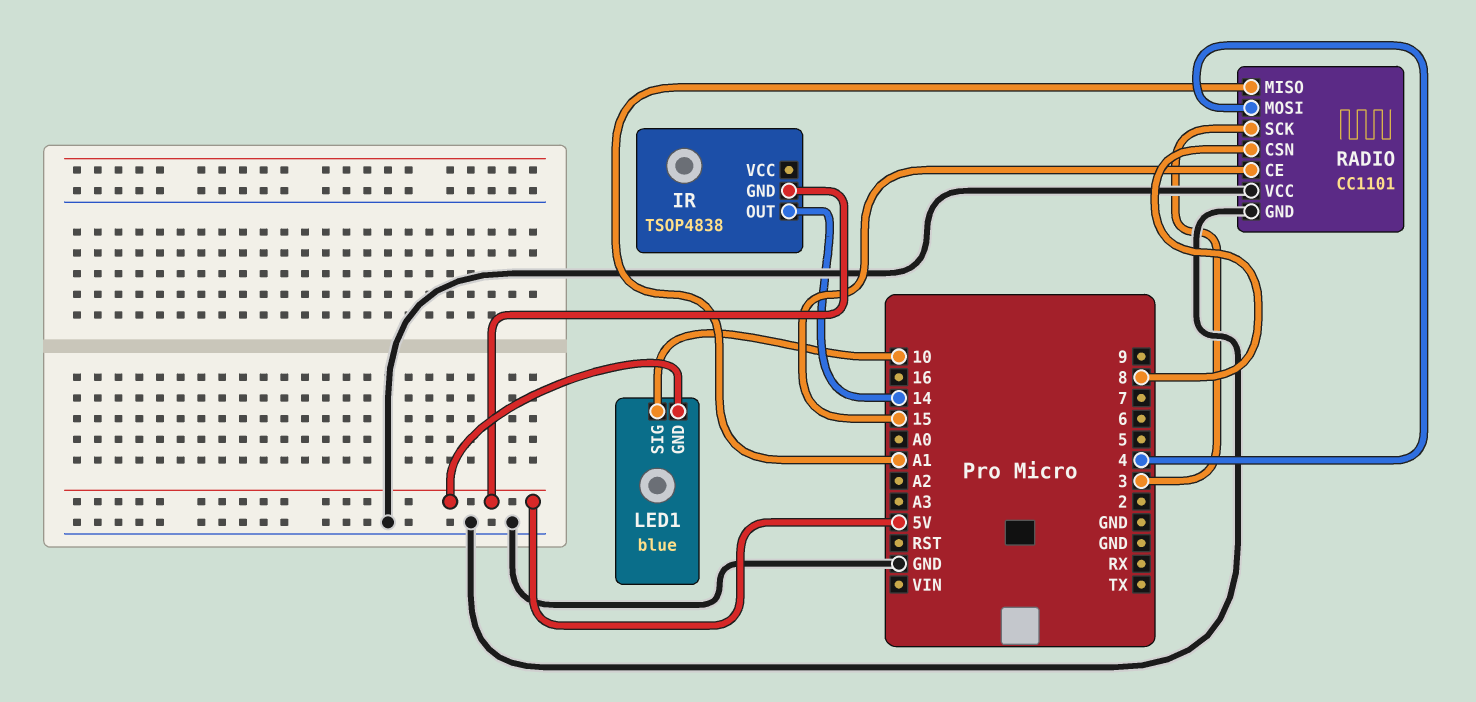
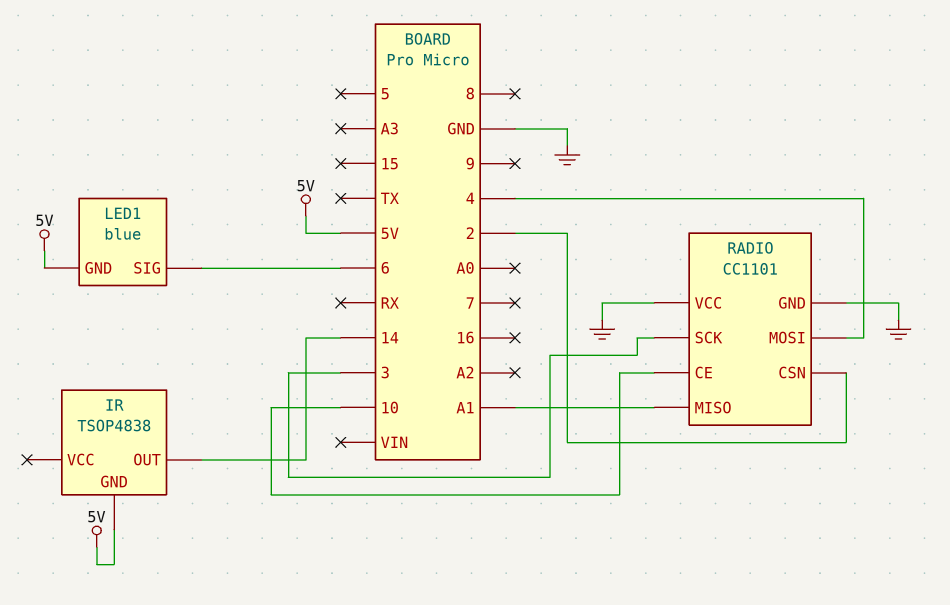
LED1 pin SIG: 10 -> 6
RADIO pin CE: 15 -> 10
RADIO pin CSN: 8 -> 2

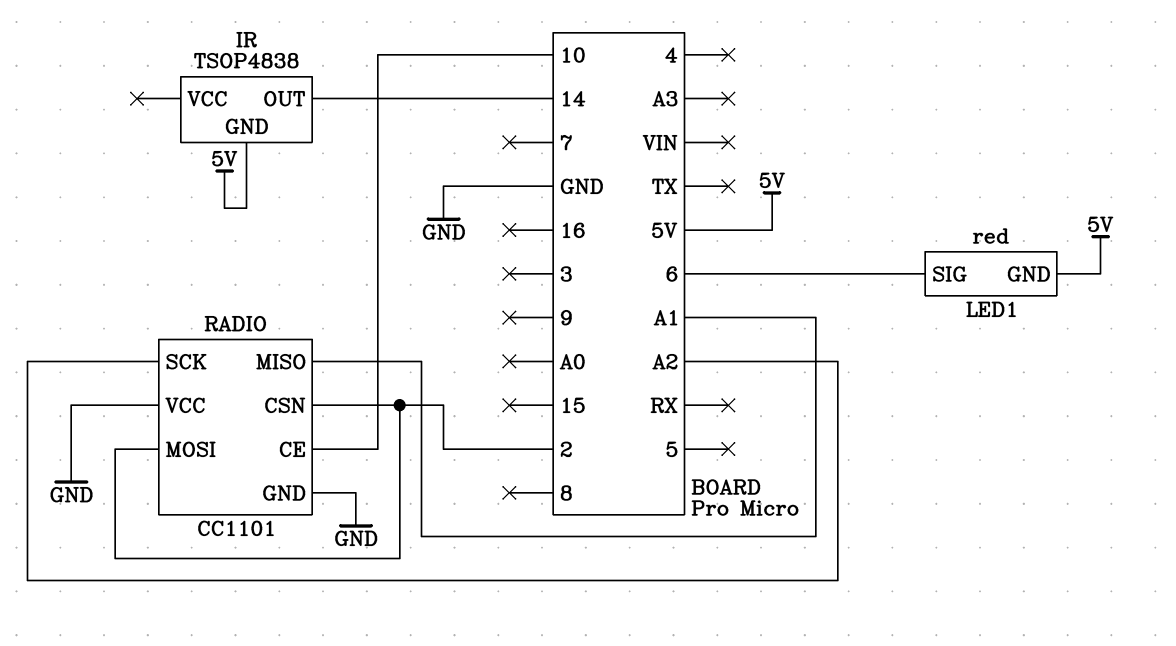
LED1: blue -> red
RADIO pin MOSI: 4 -> 2
RADIO pin SCK: 3 -> A2

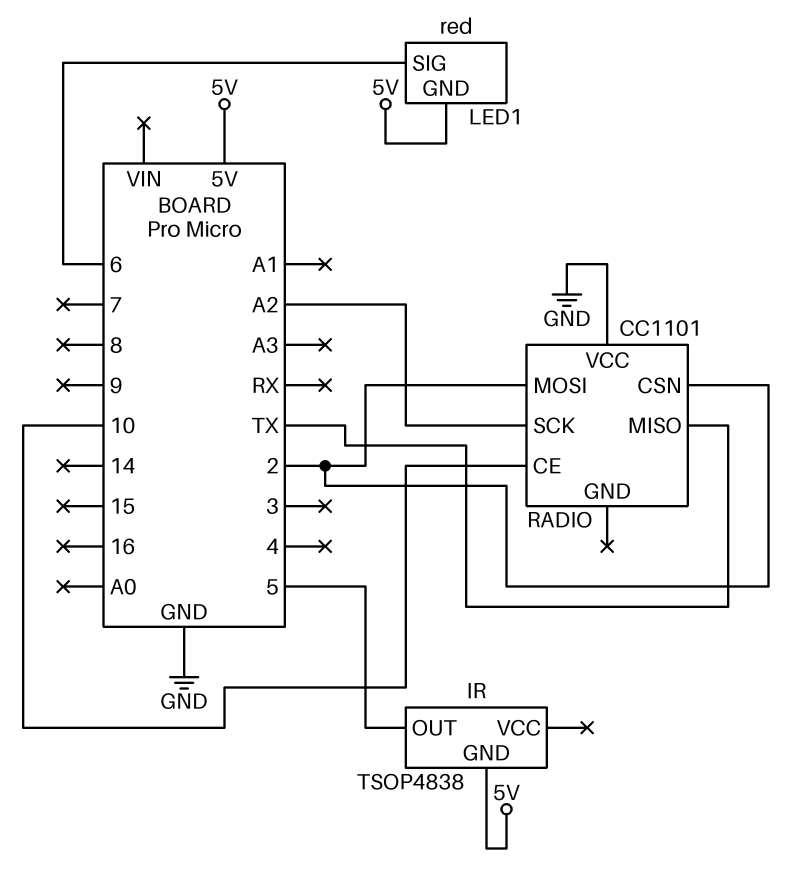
IR pin OUT: 14 -> 5
RADIO pin GND: GND -> none
RADIO pin MISO: A1 -> TX

